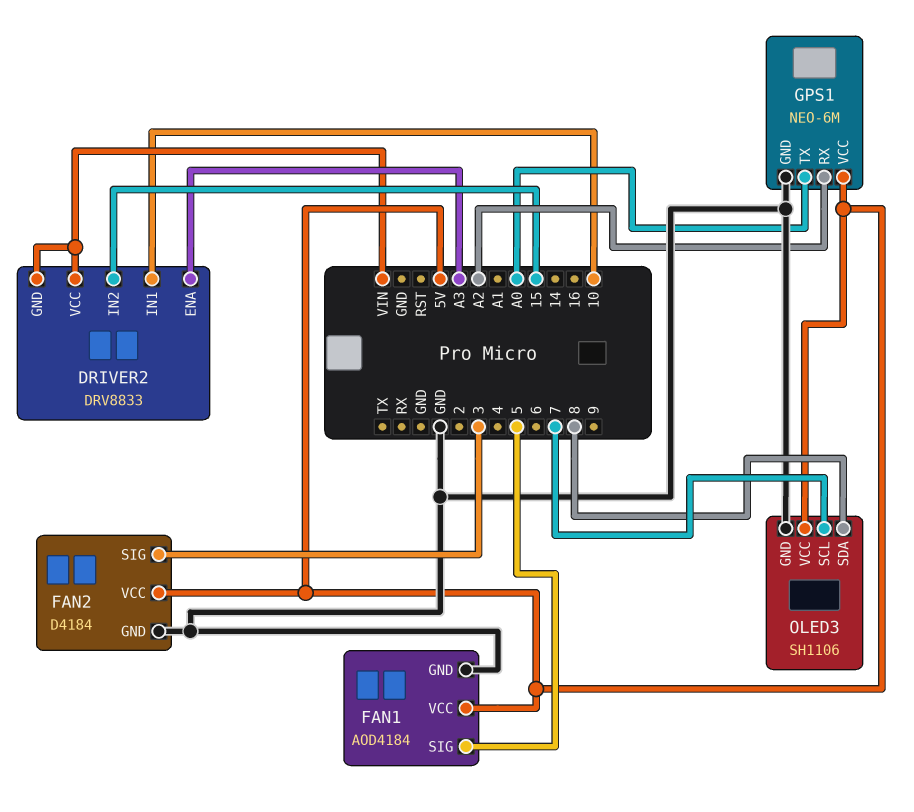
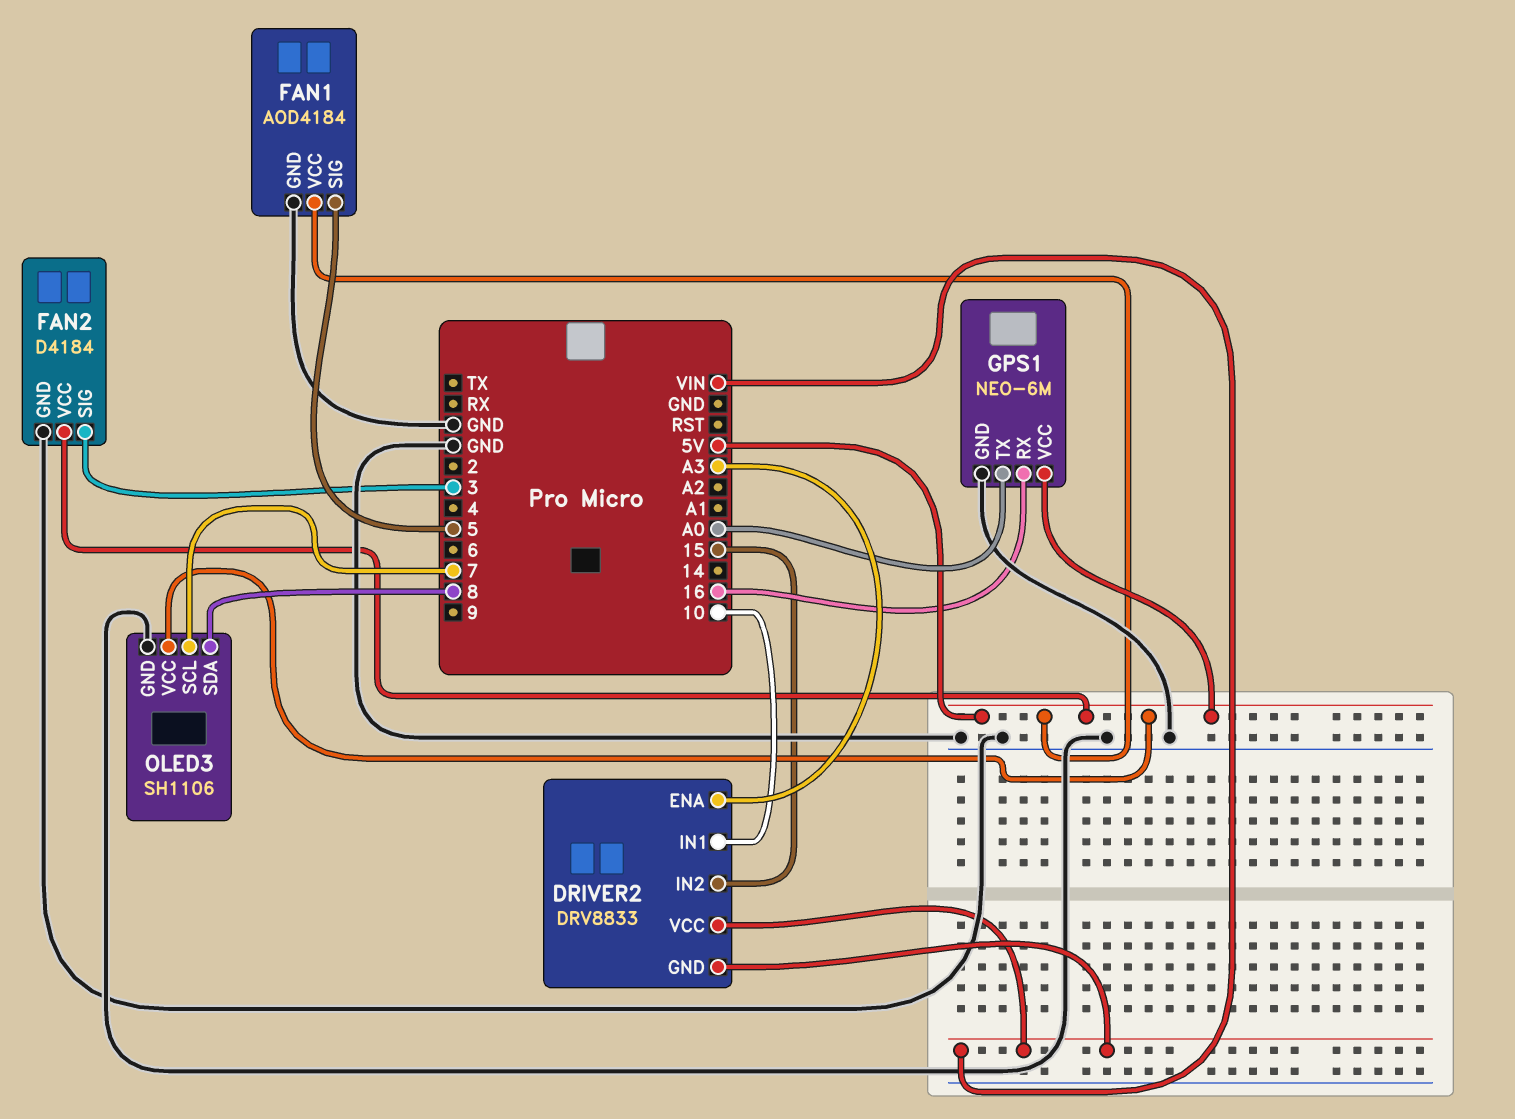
GPS1 pin RX: A2 -> 16

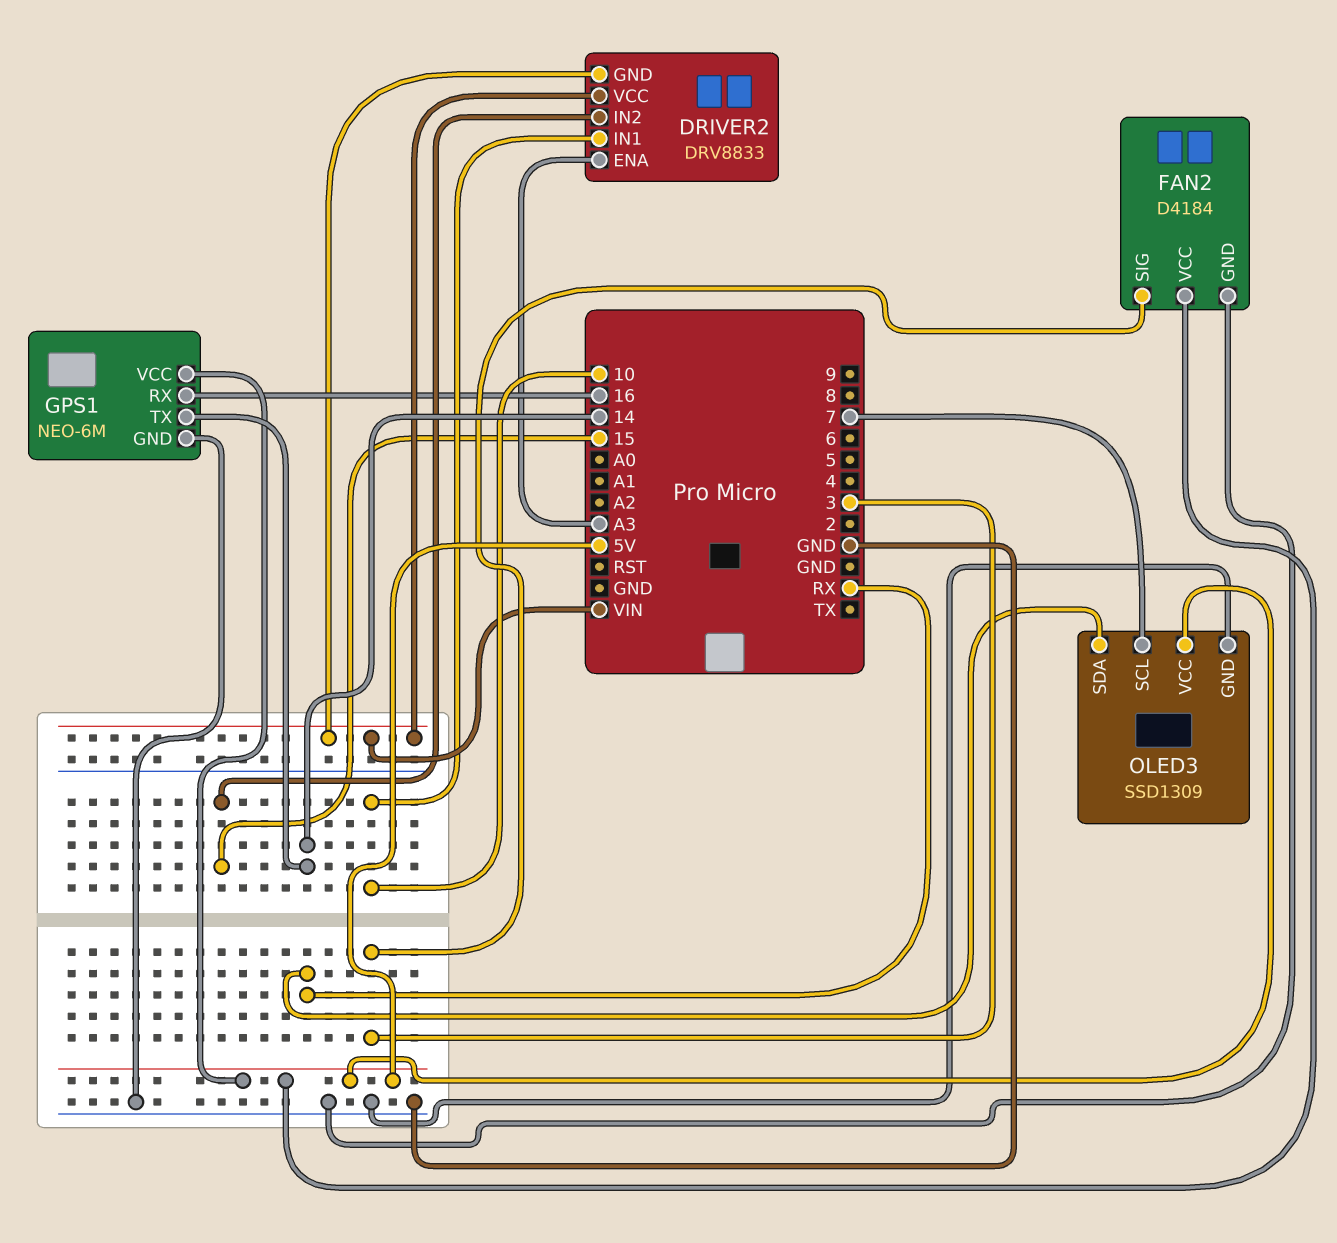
FAN1: AOD4184 -> none
FAN1 pin GND: GND -> none
FAN1 pin SIG: 5 -> none
FAN1 pin VCC: 5V -> none
GPS1 pin TX: A0 -> 14
OLED3: SH1106 -> SSD1309
OLED3 pin SDA: 8 -> RX

